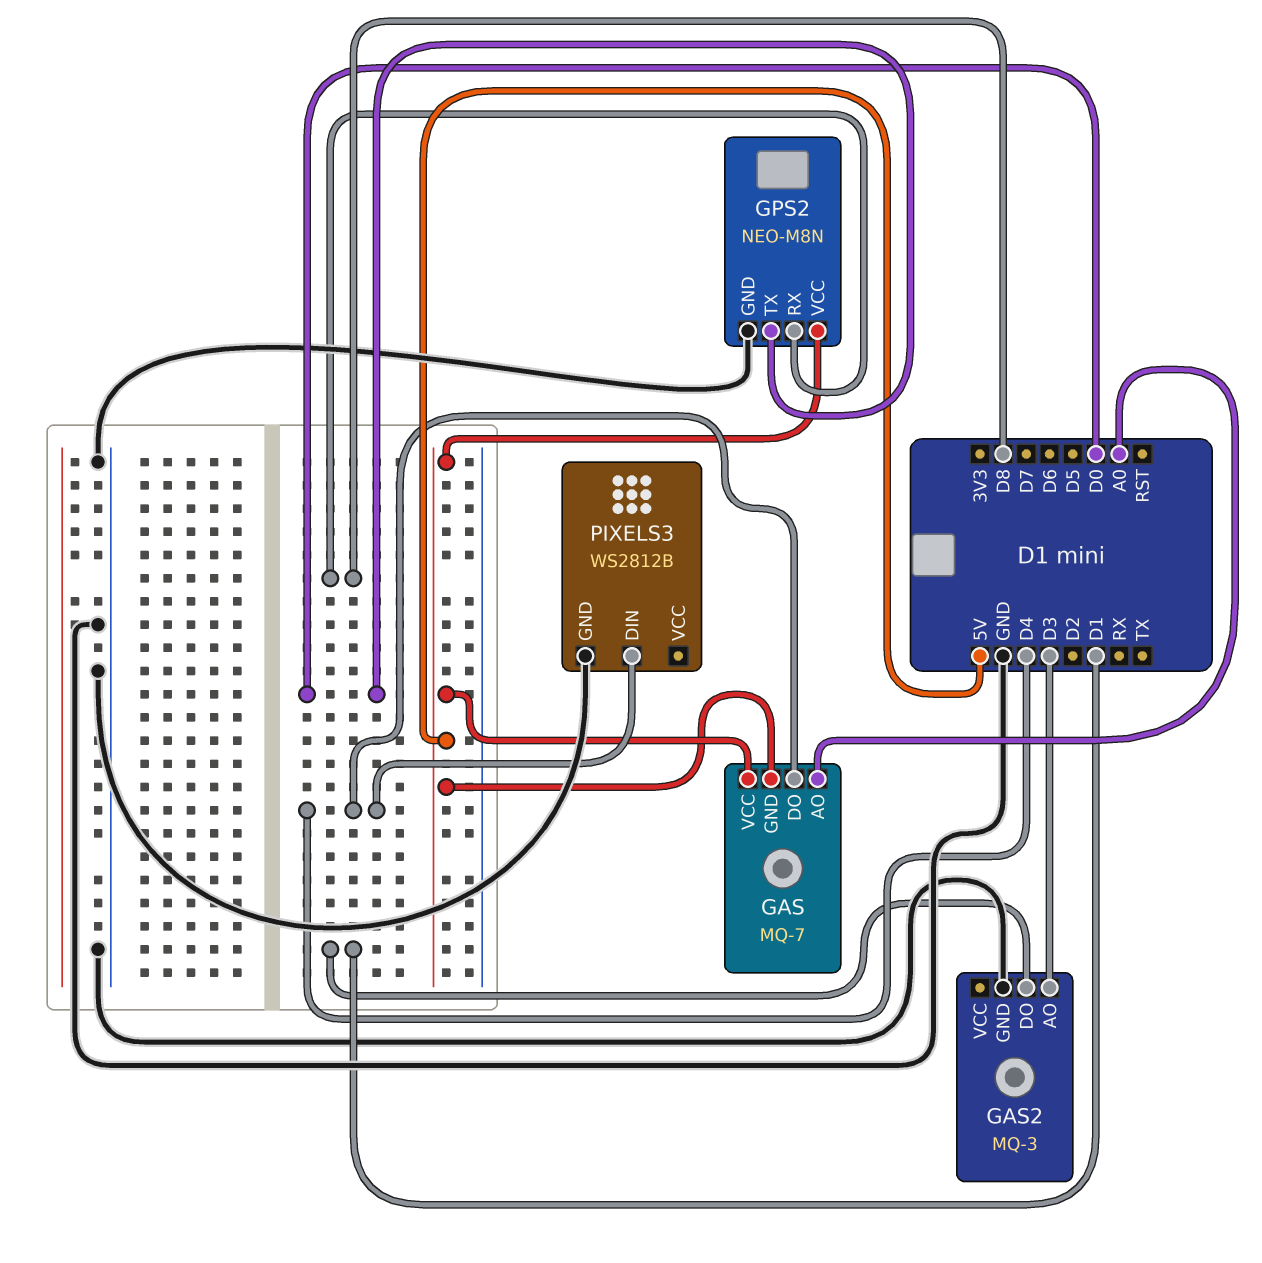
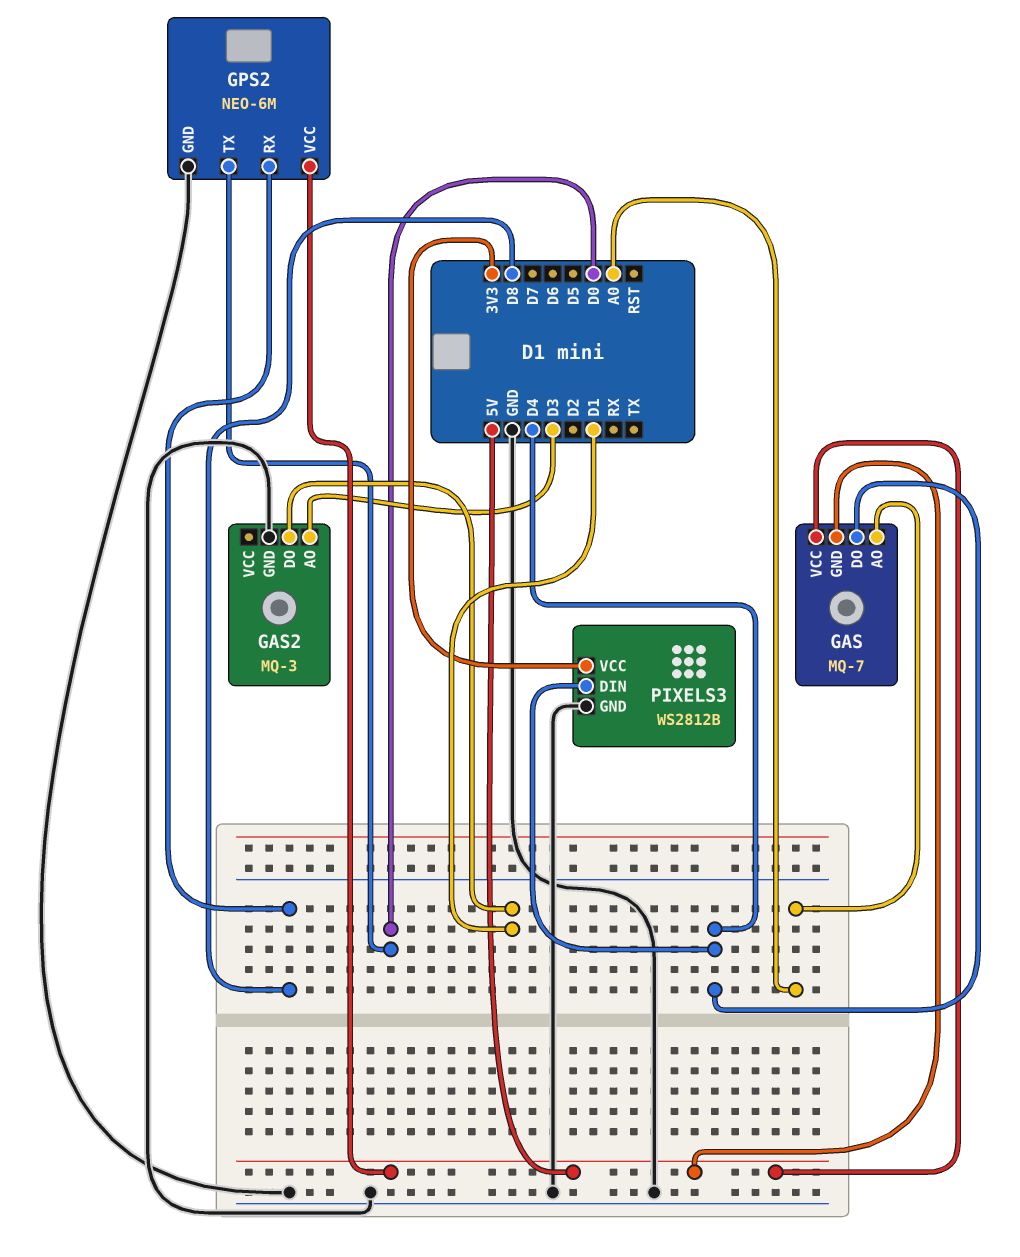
GPS2: NEO-M8N -> NEO-6M
PIXELS3 pin VCC: none -> 3V3

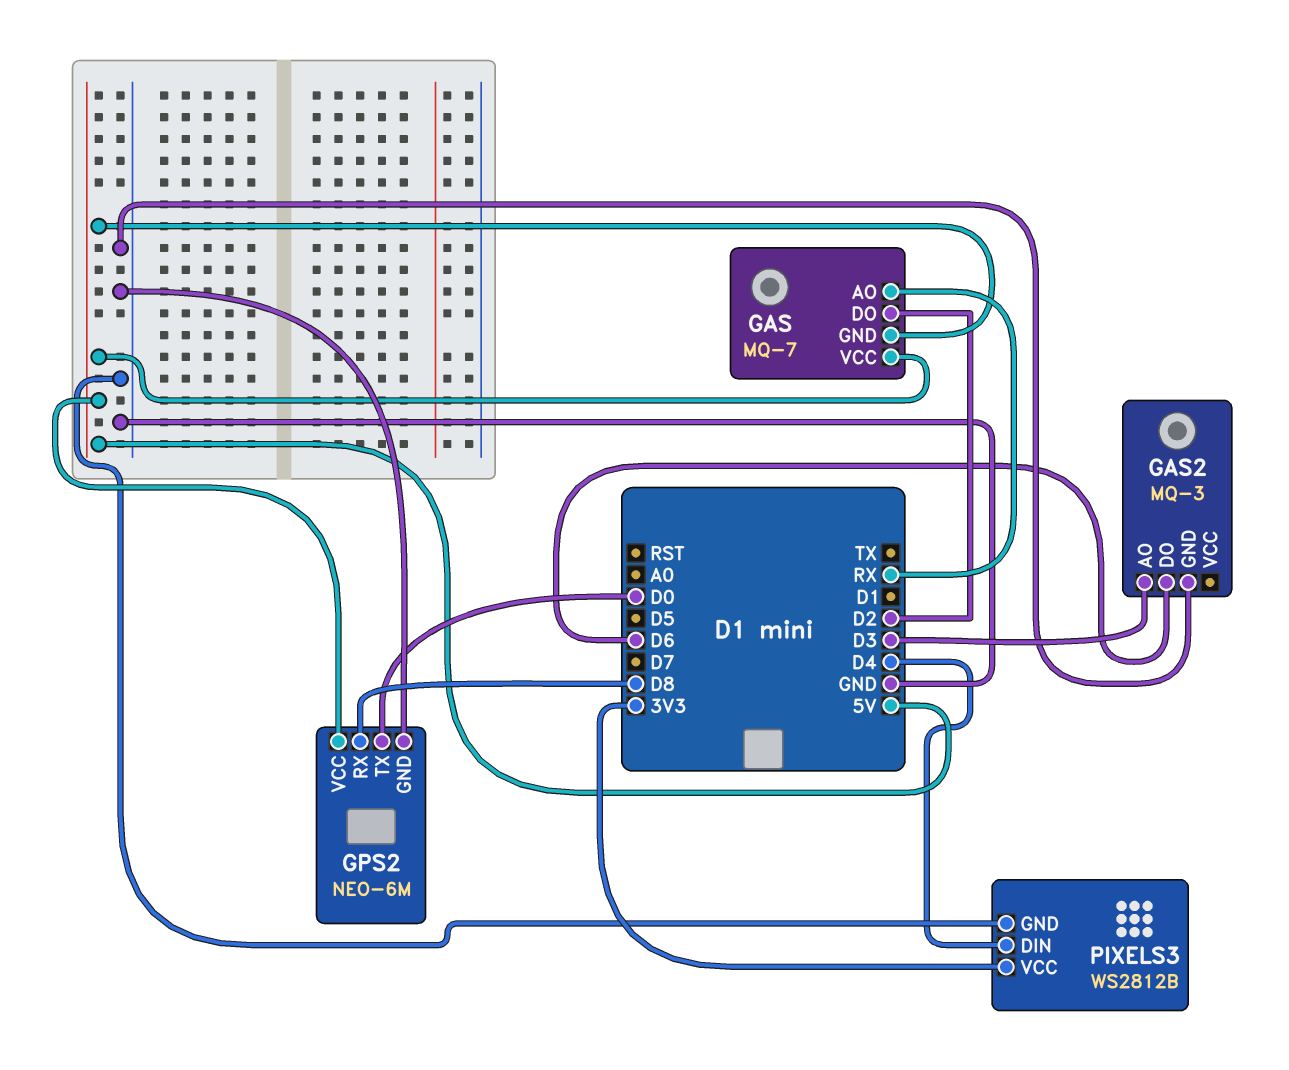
GAS pin AO: A0 -> RX
GAS pin DO: D4 -> D2
GAS2 pin DO: D1 -> D6

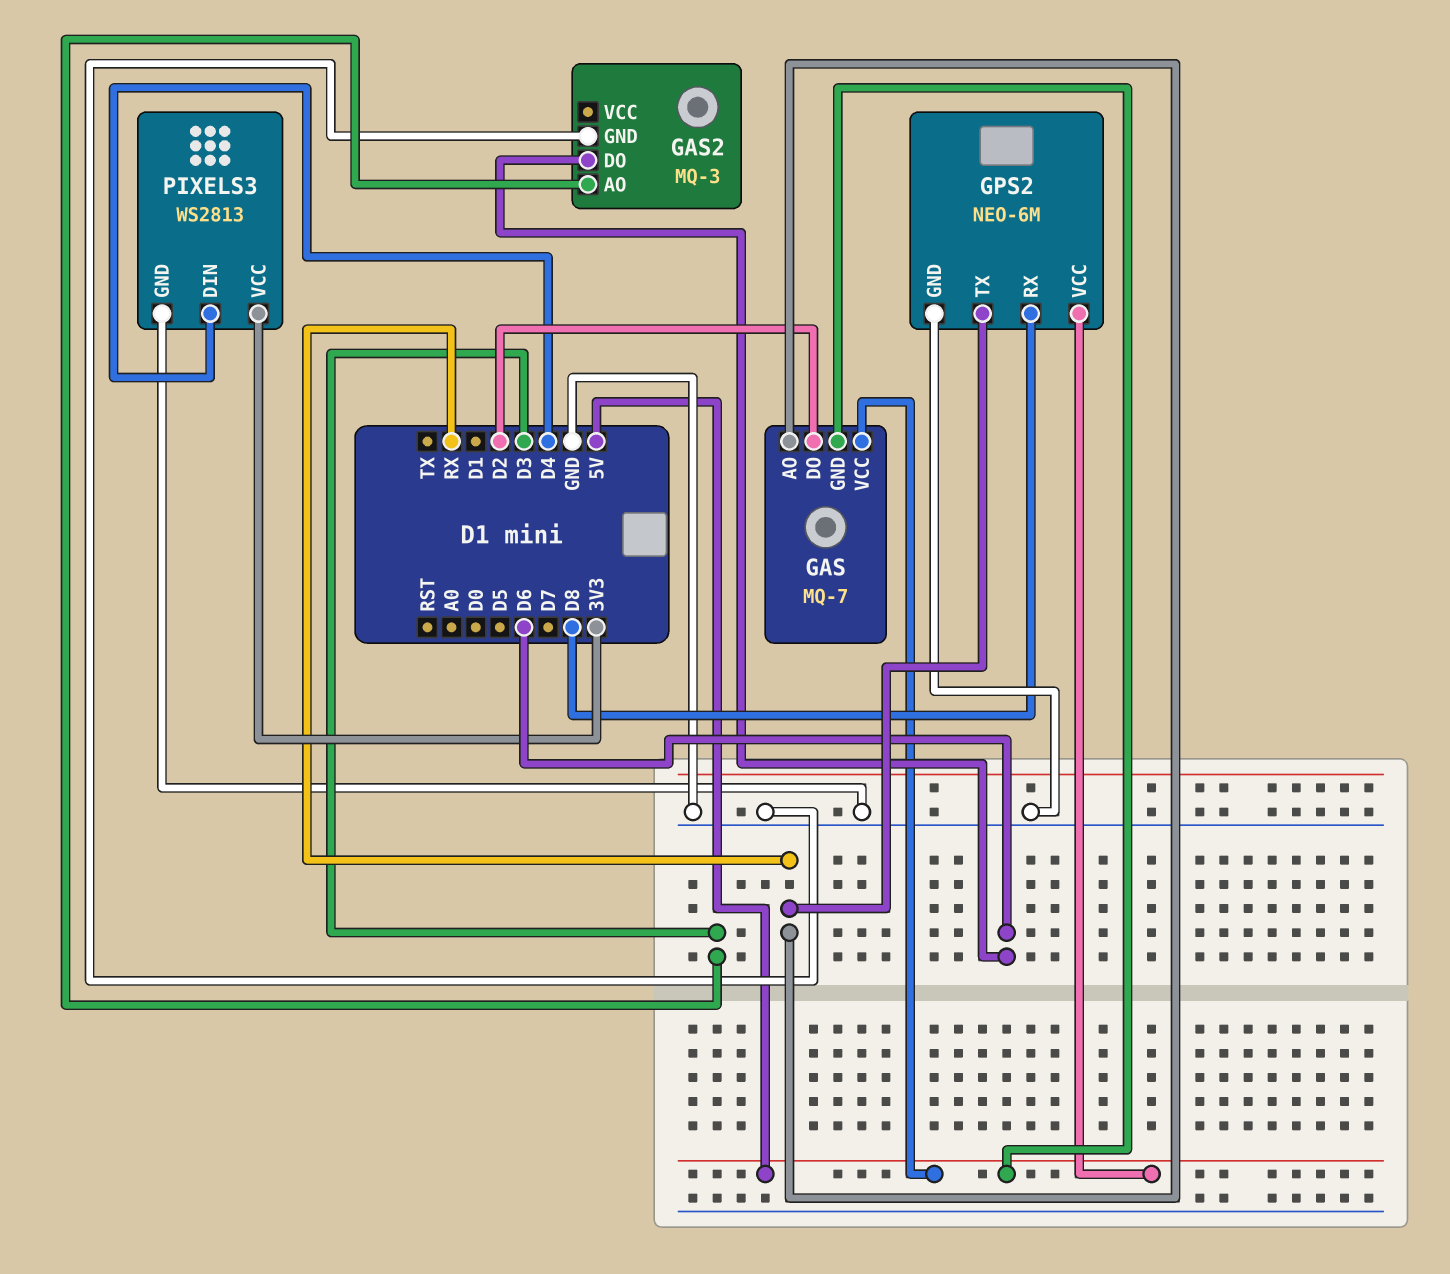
GPS2 pin TX: D0 -> RX
PIXELS3: WS2812B -> WS2813

